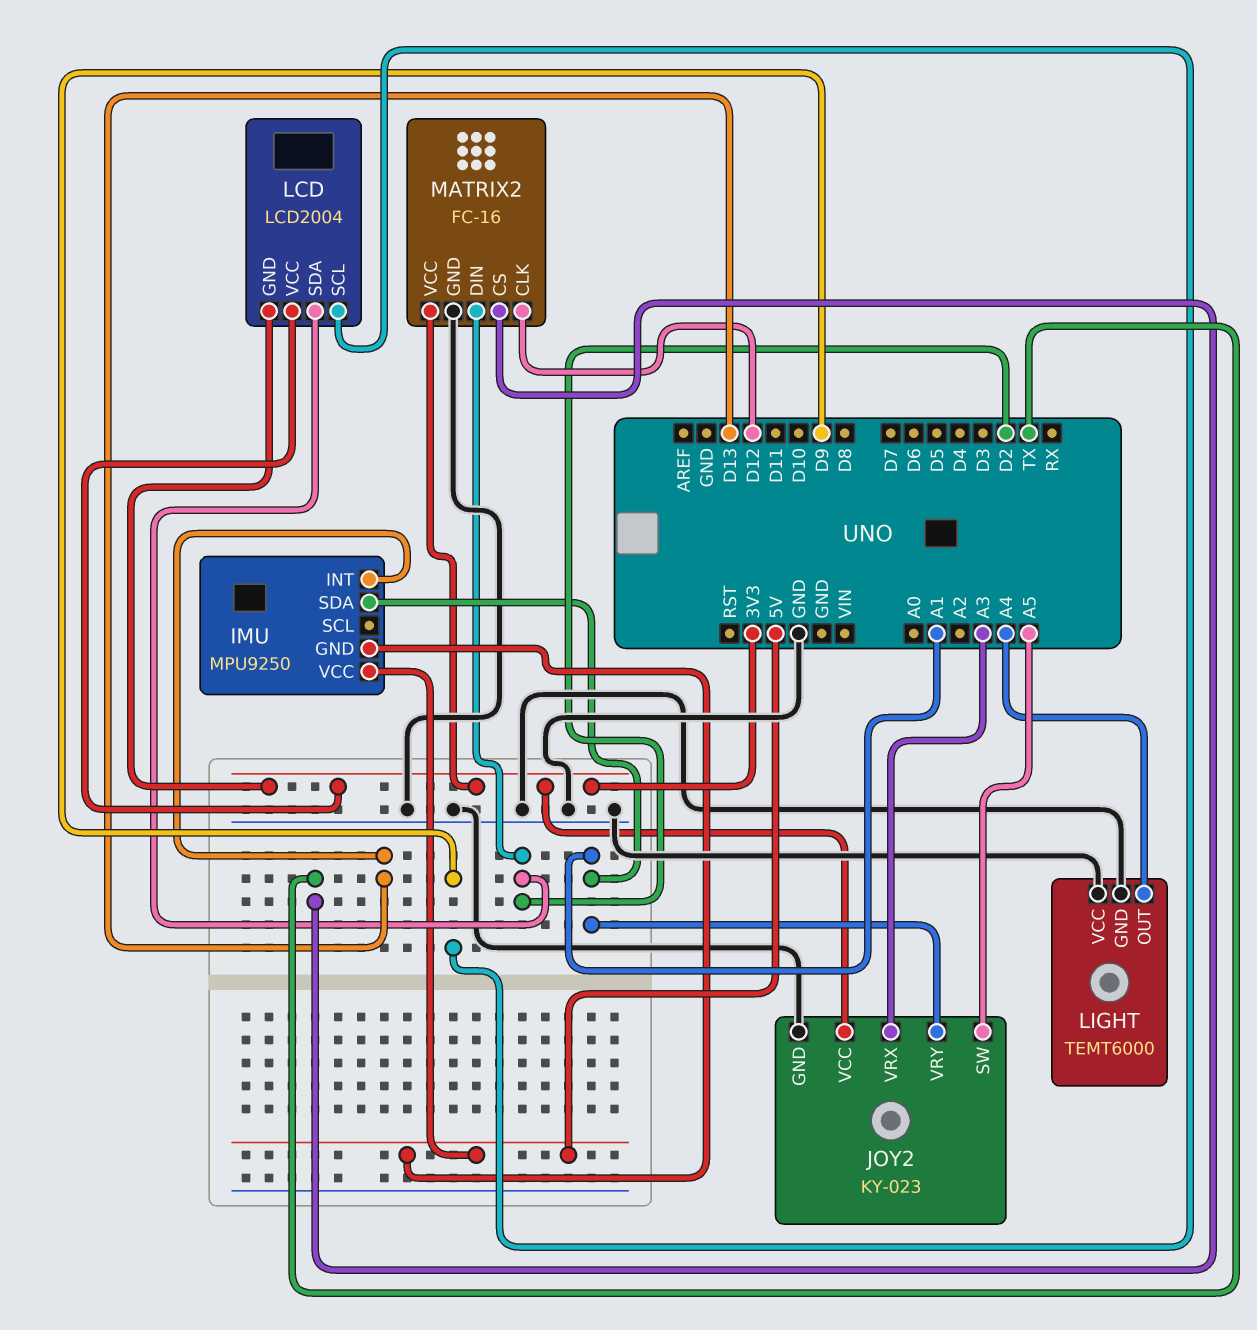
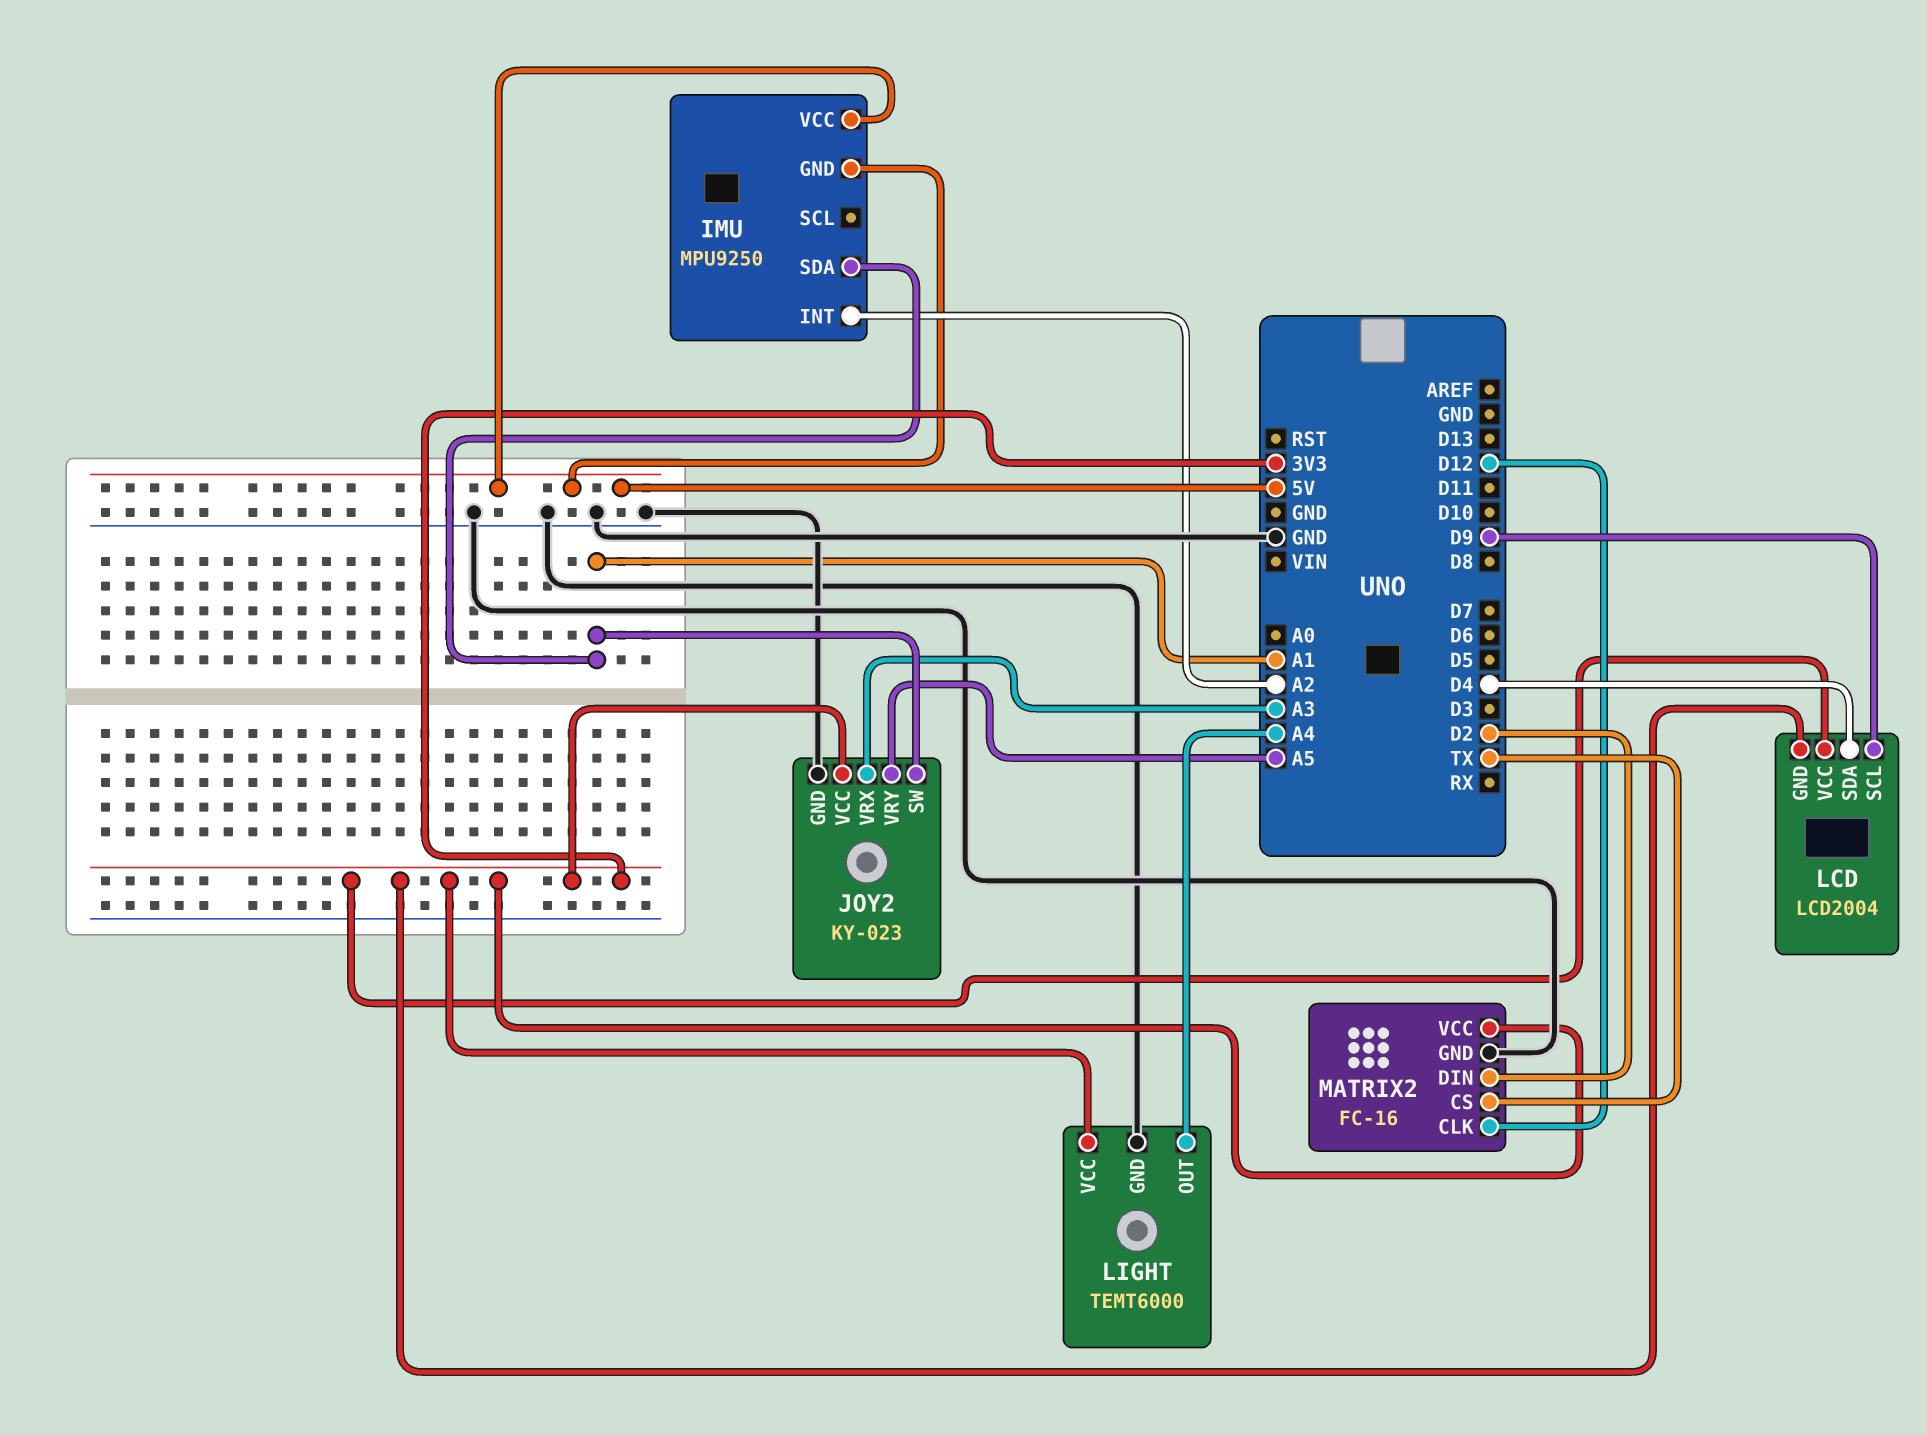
IMU pin INT: D13 -> A2
JOY2 pin SW: A5 -> A1
JOY2 pin VRY: A1 -> A5
LCD pin SDA: D2 -> D4
LIGHT pin VCC: GND -> 3V3

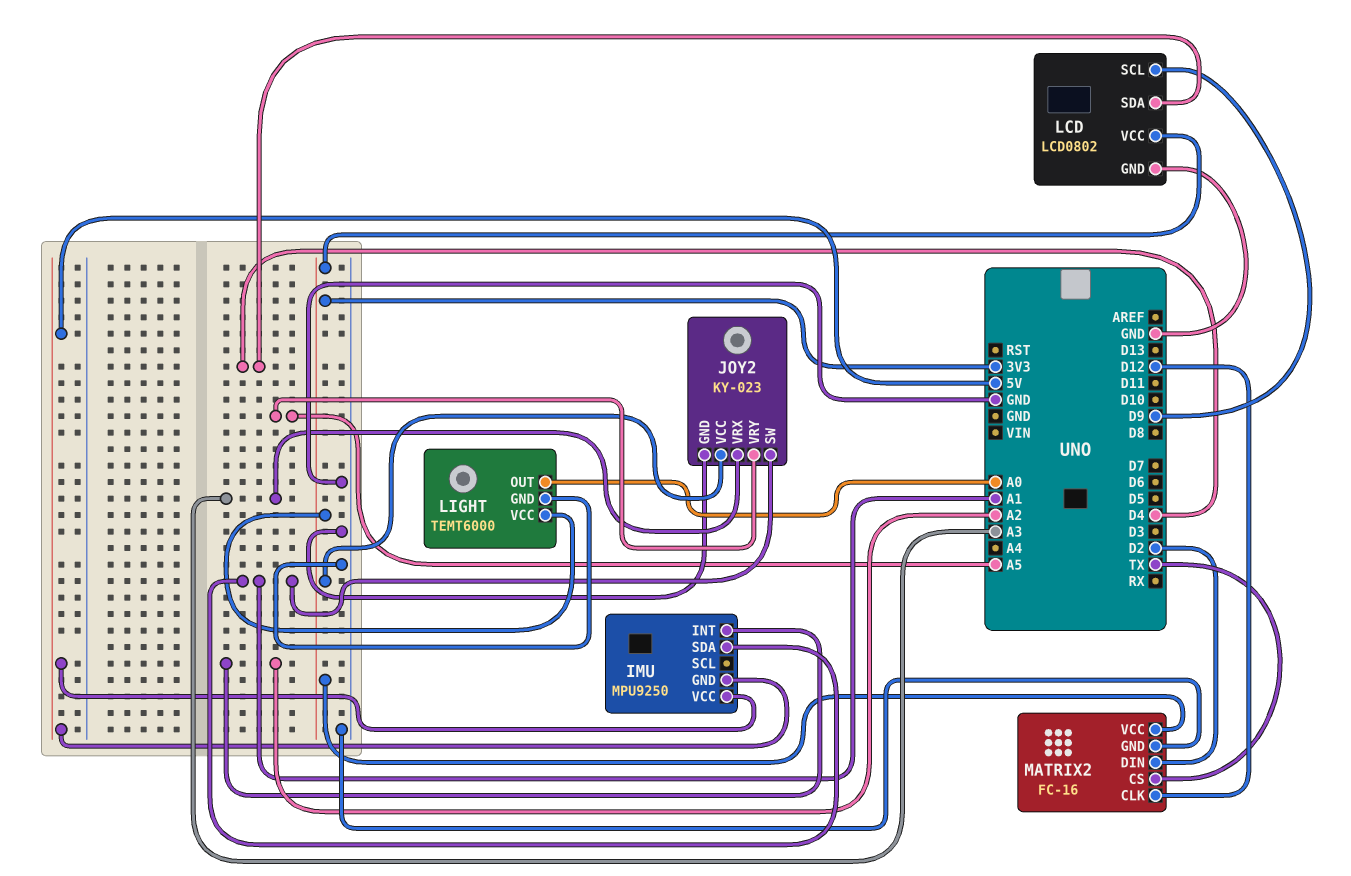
LCD: LCD2004 -> LCD0802
LCD pin GND: 3V3 -> GND
LIGHT pin OUT: A4 -> A0

